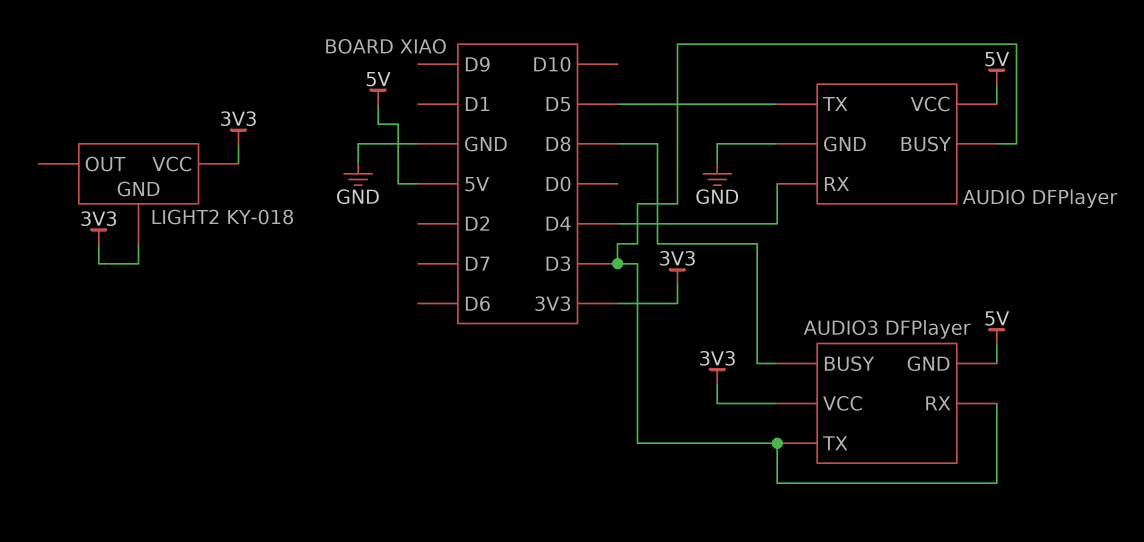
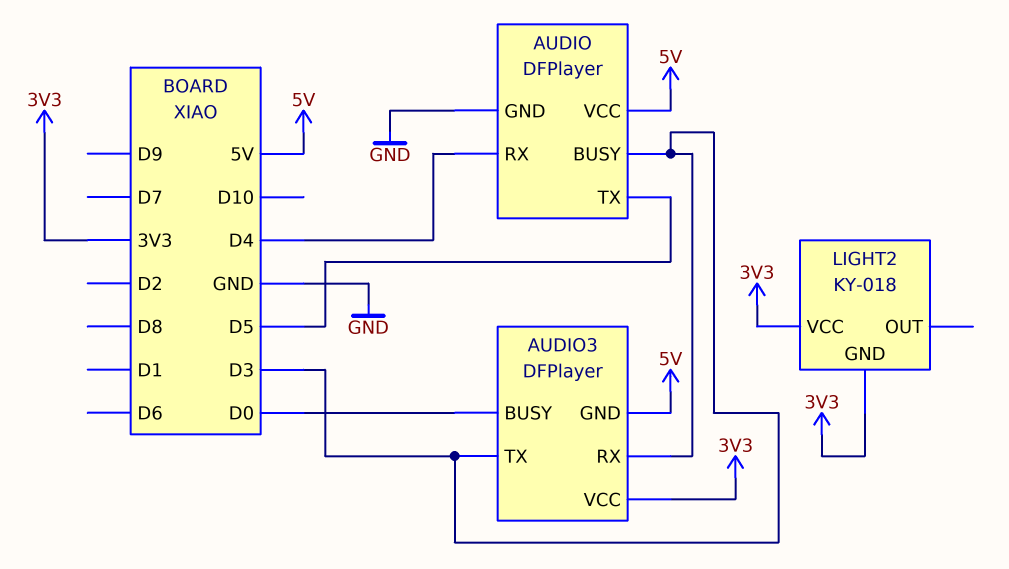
AUDIO3 pin BUSY: D8 -> D0

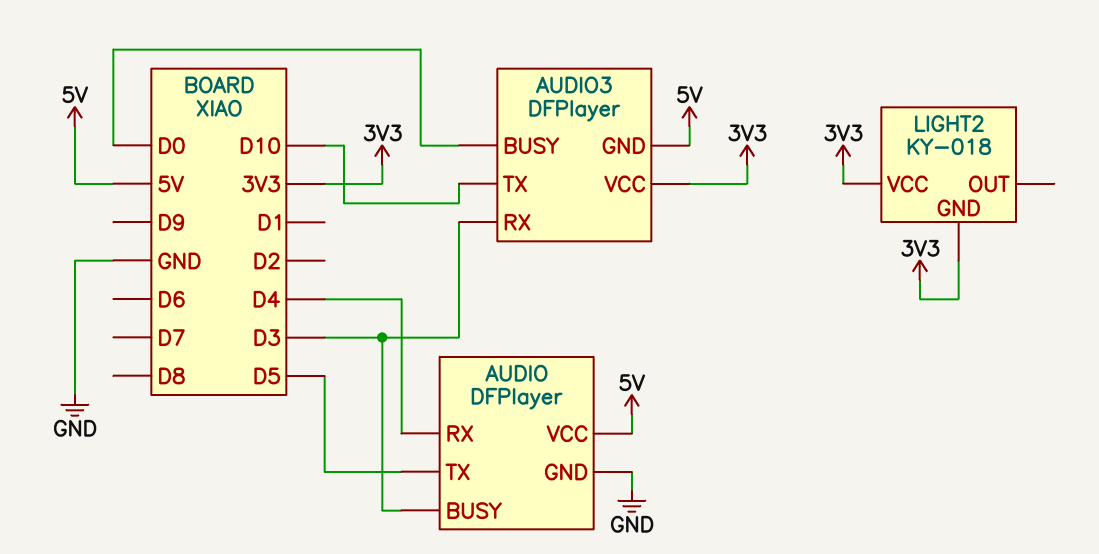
AUDIO3 pin TX: D3 -> D10

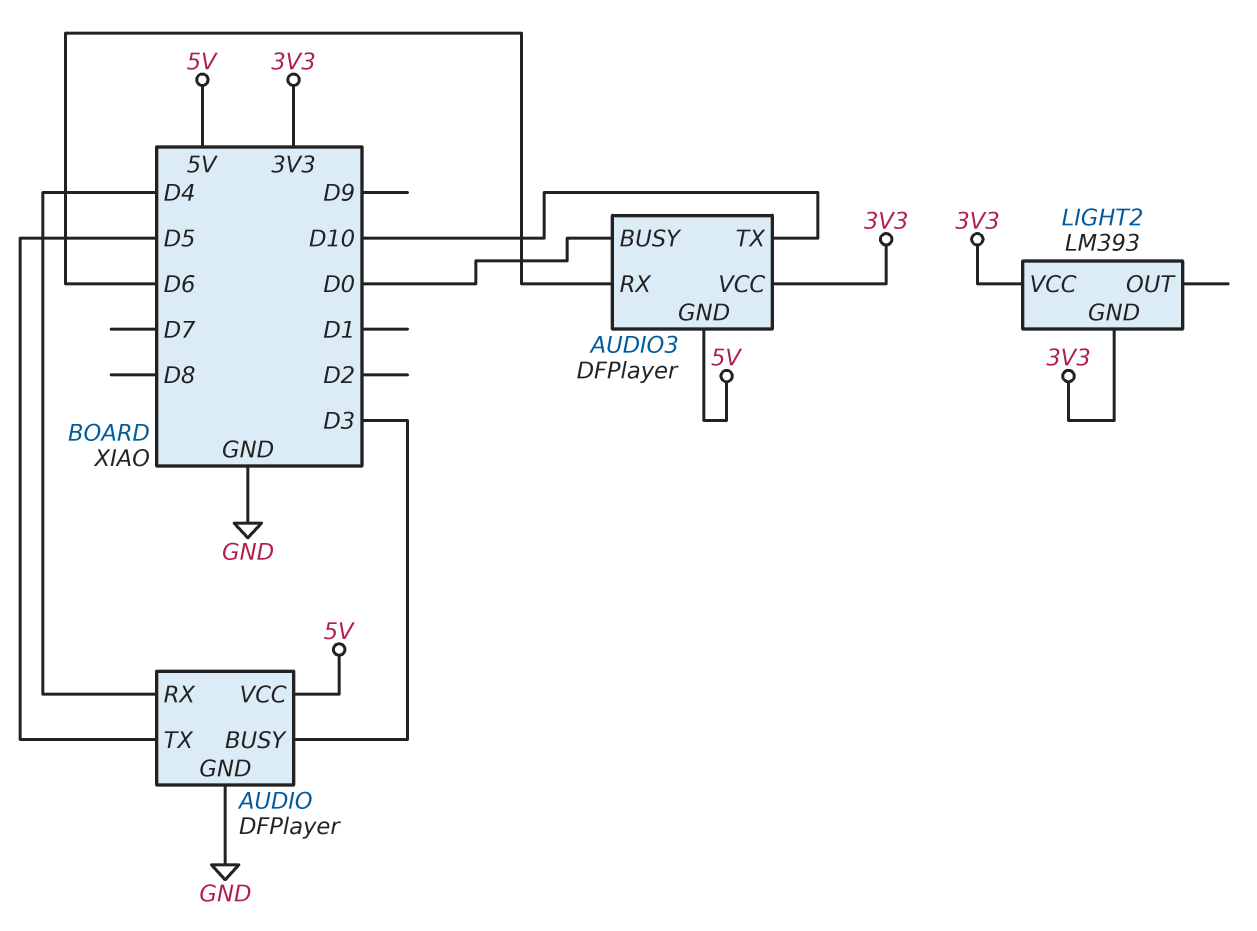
AUDIO3 pin RX: D3 -> D6
LIGHT2: KY-018 -> LM393

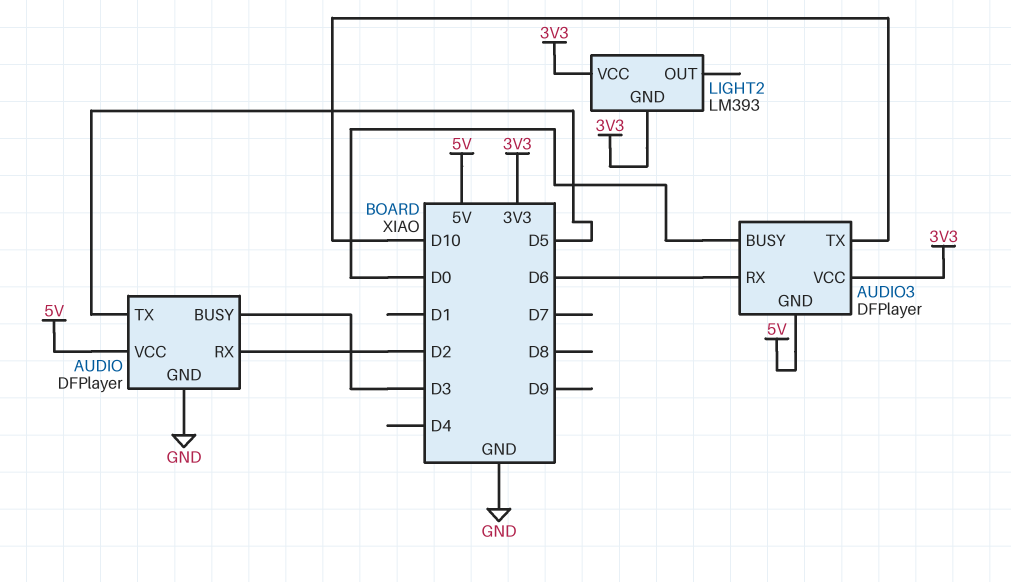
AUDIO pin RX: D4 -> D2

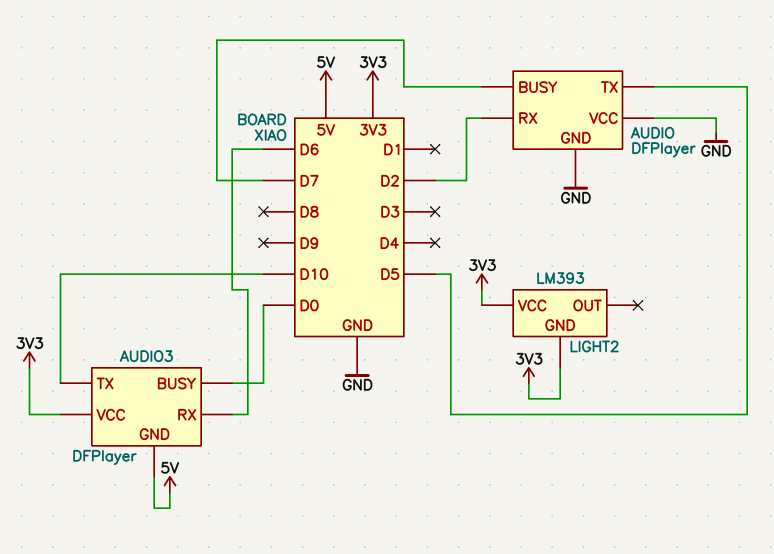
AUDIO pin BUSY: D3 -> D7
AUDIO pin VCC: 5V -> GND

